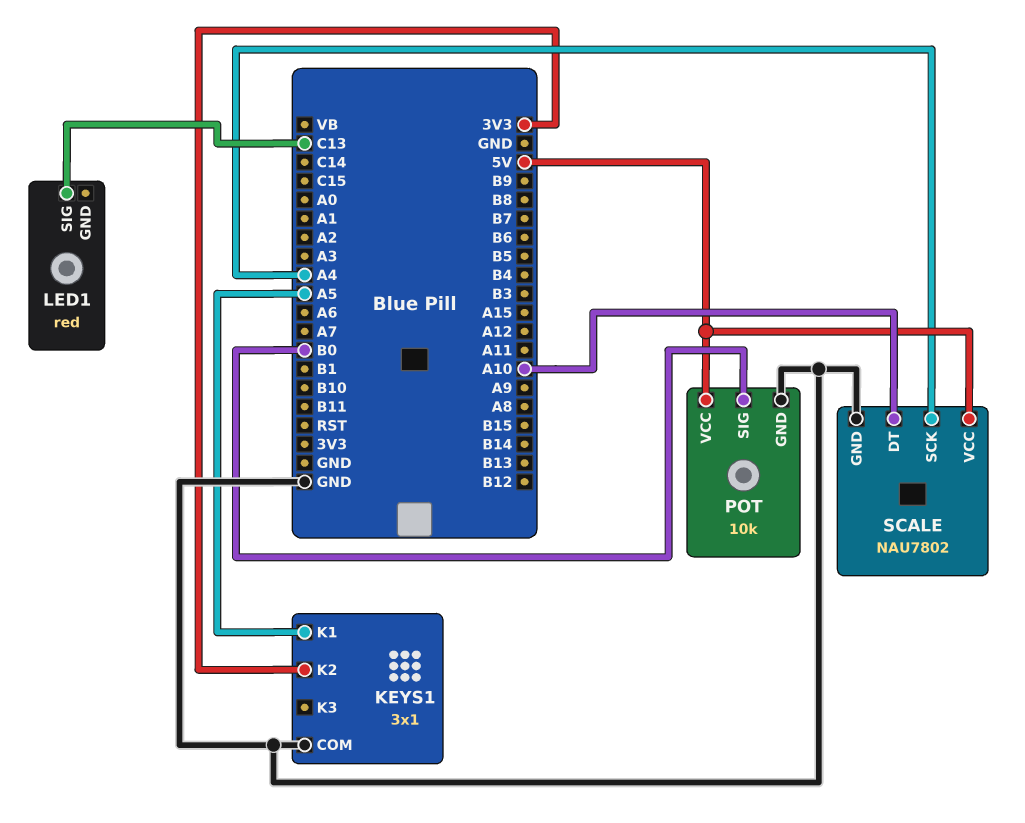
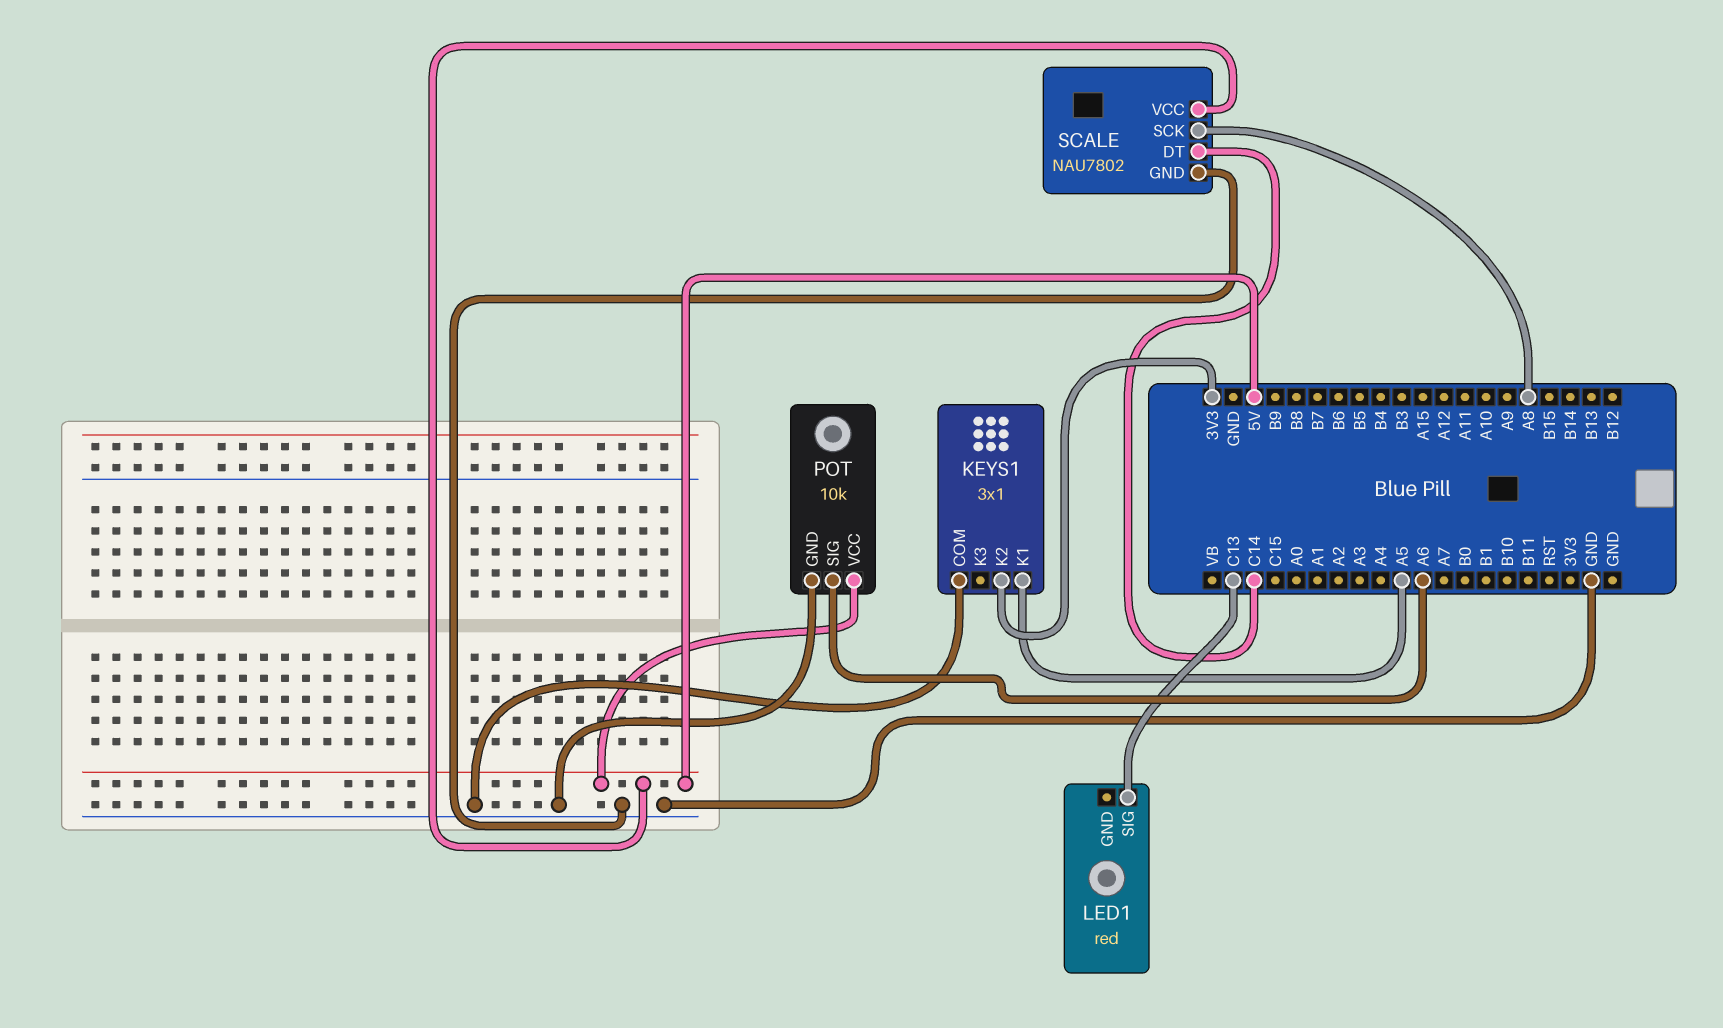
POT pin SIG: B0 -> A6
SCALE pin DT: A10 -> C14
SCALE pin SCK: A4 -> A8

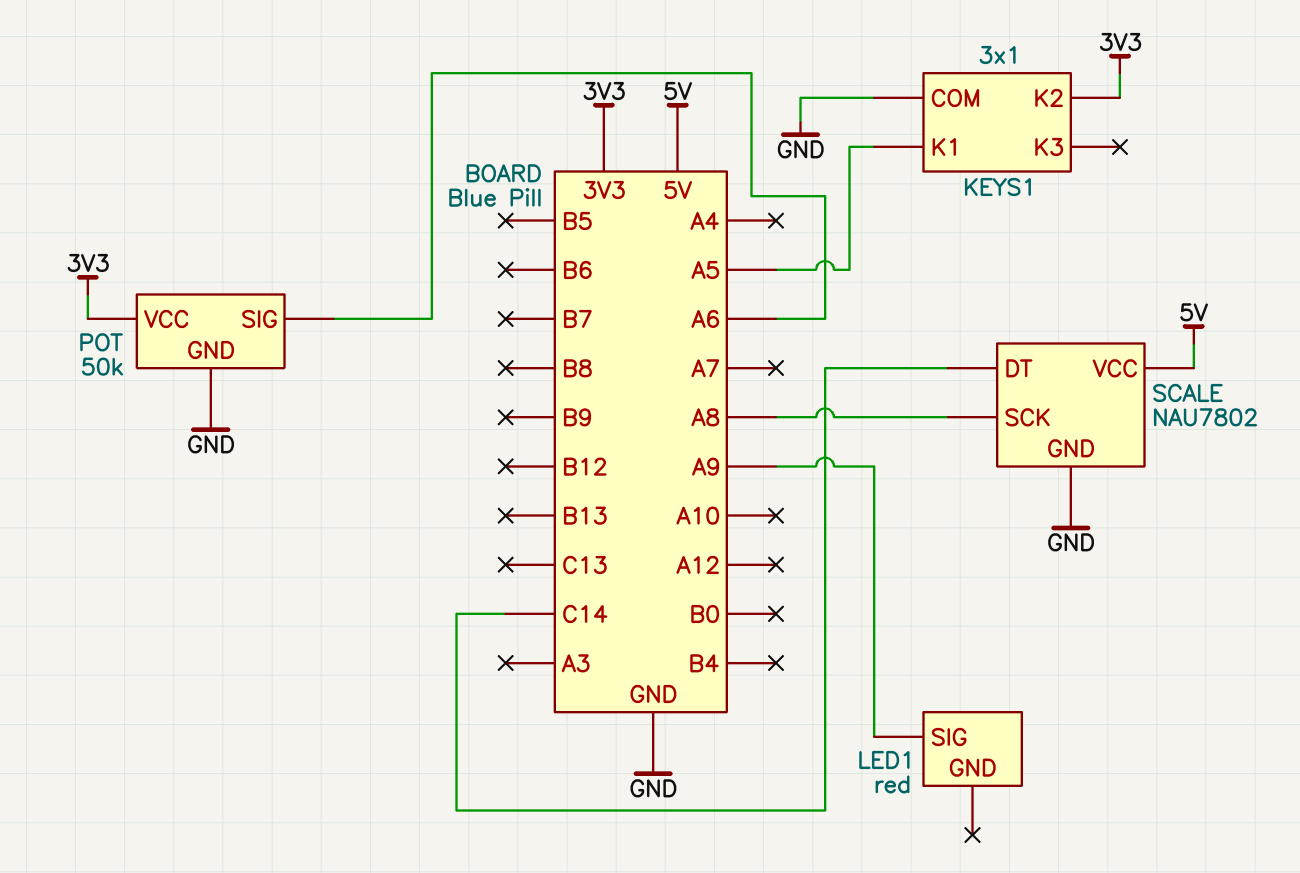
LED1 pin SIG: C13 -> A9
POT: 10k -> 50k
POT pin VCC: 5V -> 3V3

